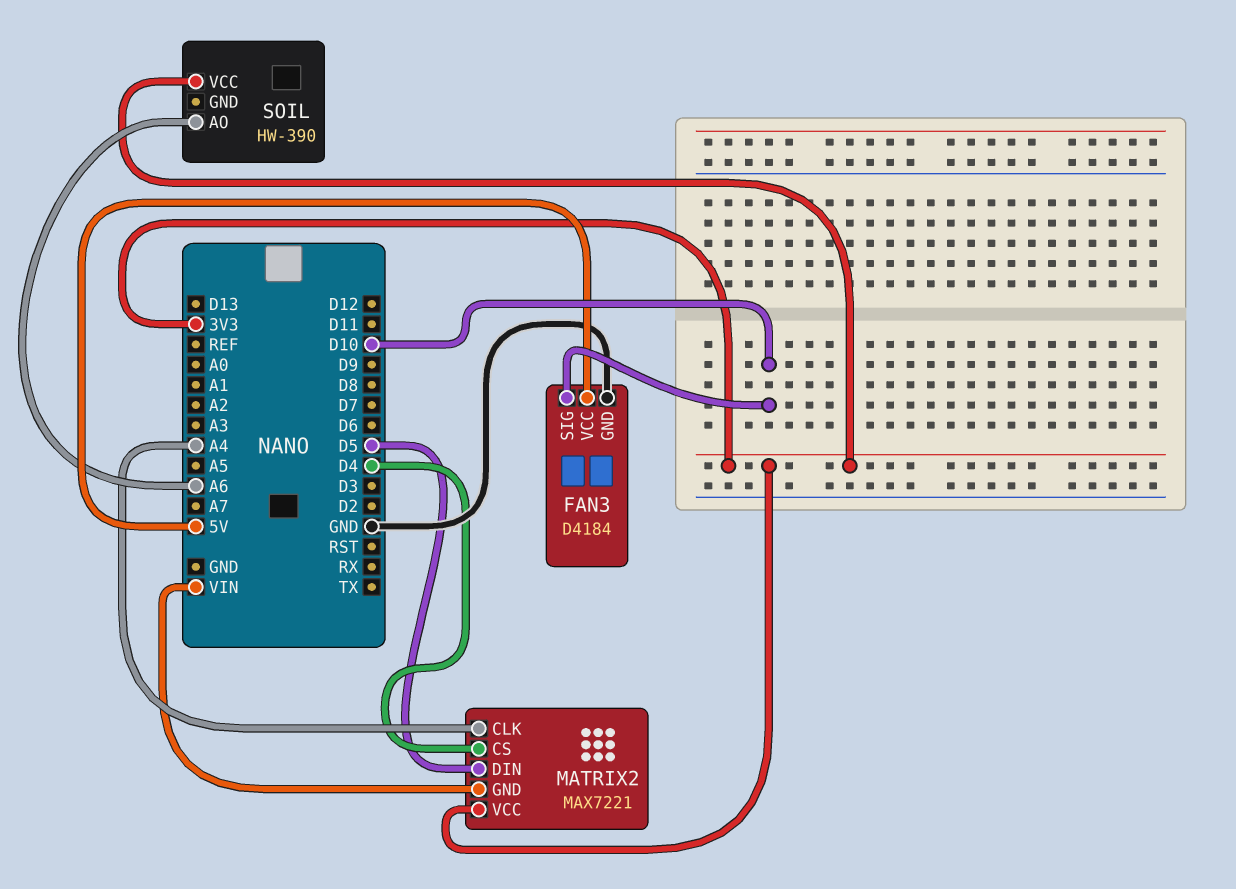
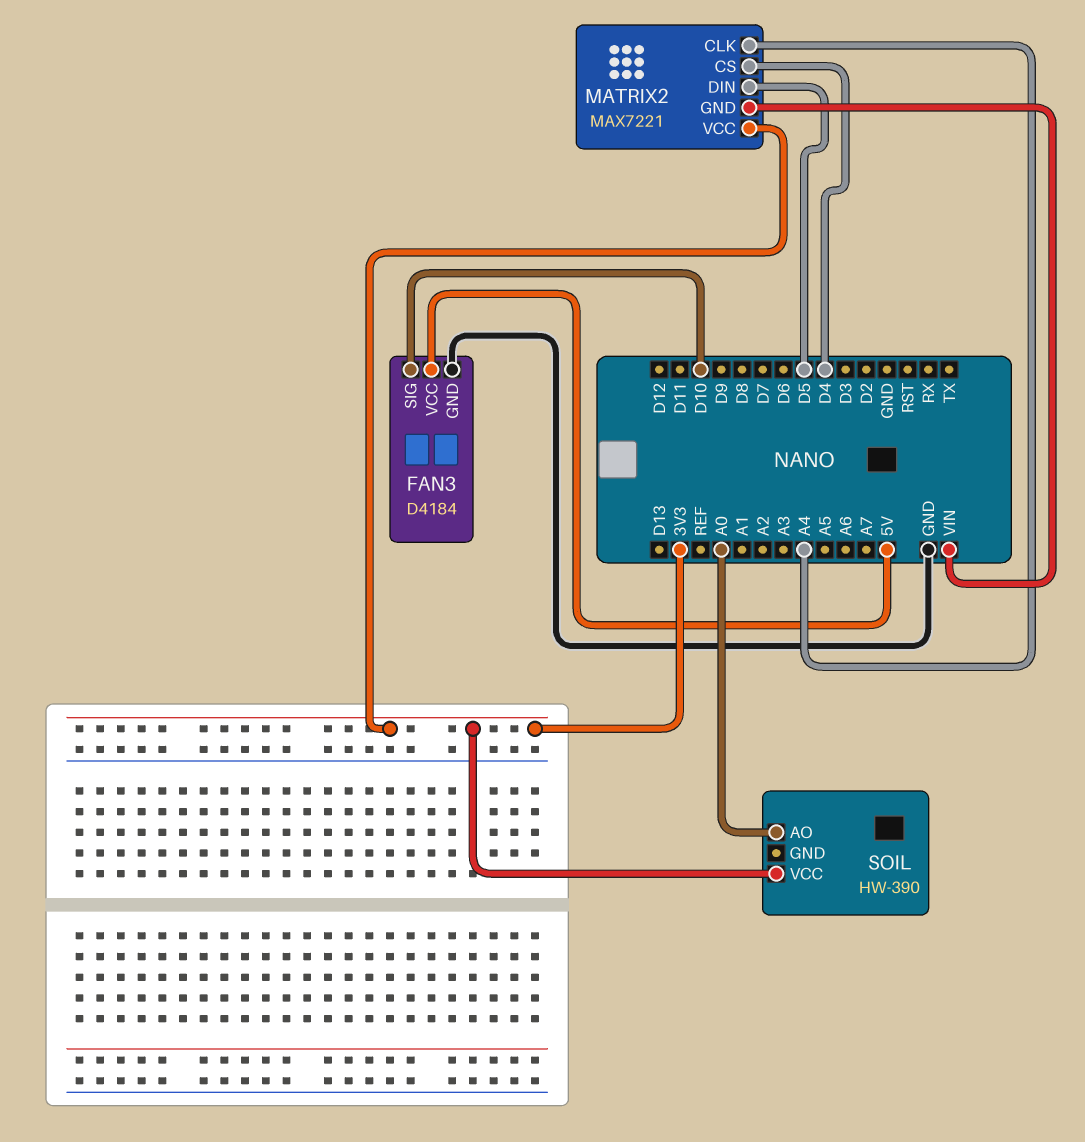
SOIL pin AO: A6 -> A0

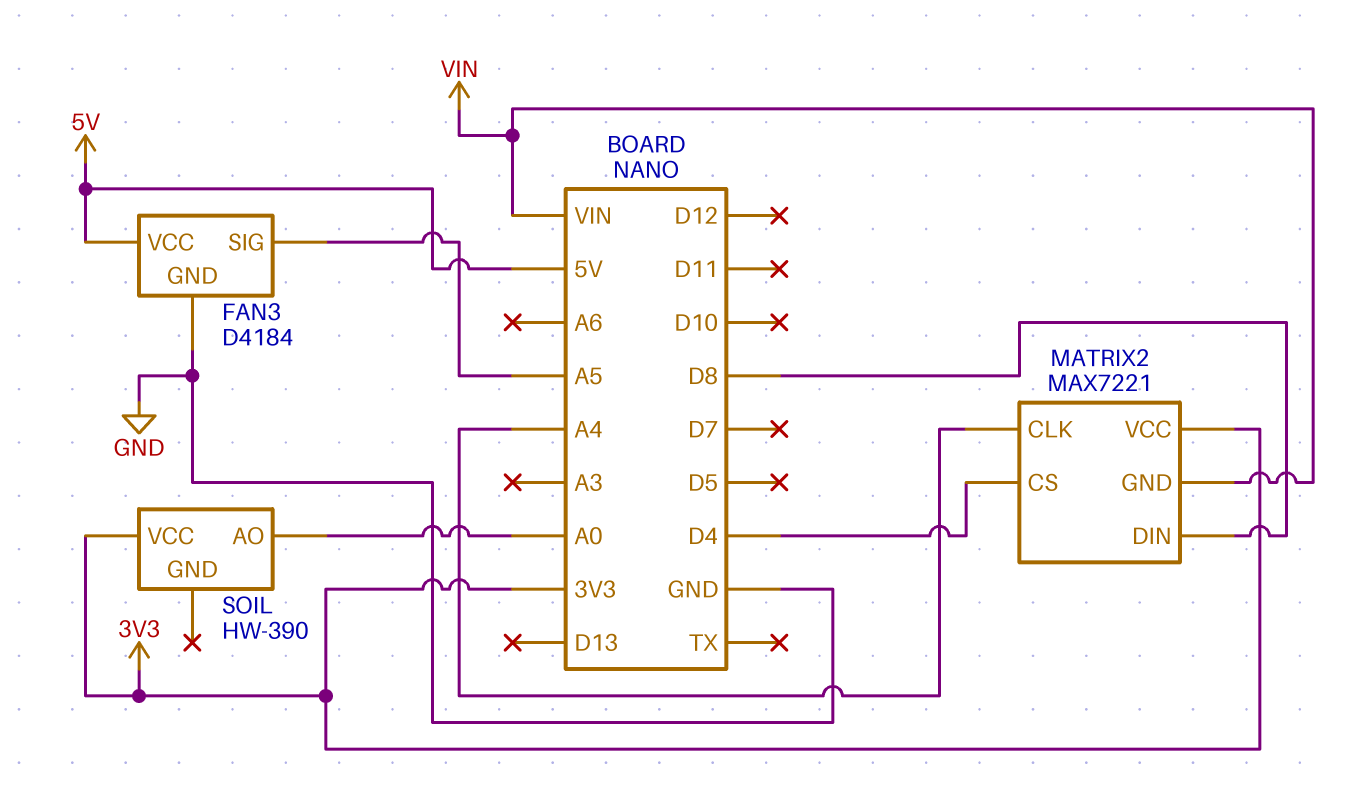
FAN3 pin SIG: D10 -> A5
MATRIX2 pin DIN: D5 -> D8

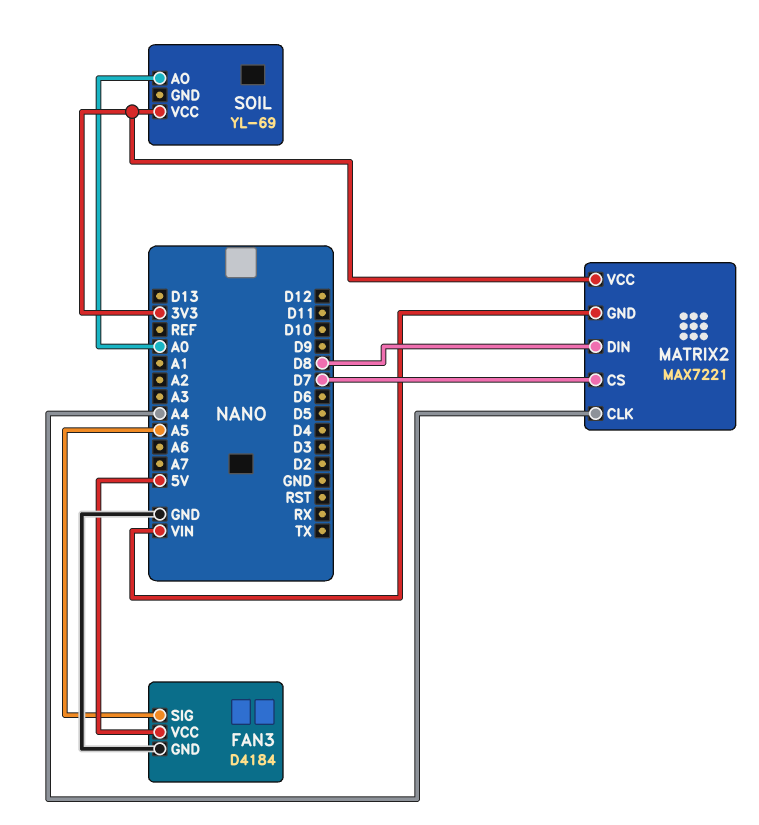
MATRIX2 pin CS: D4 -> D7
SOIL: HW-390 -> YL-69

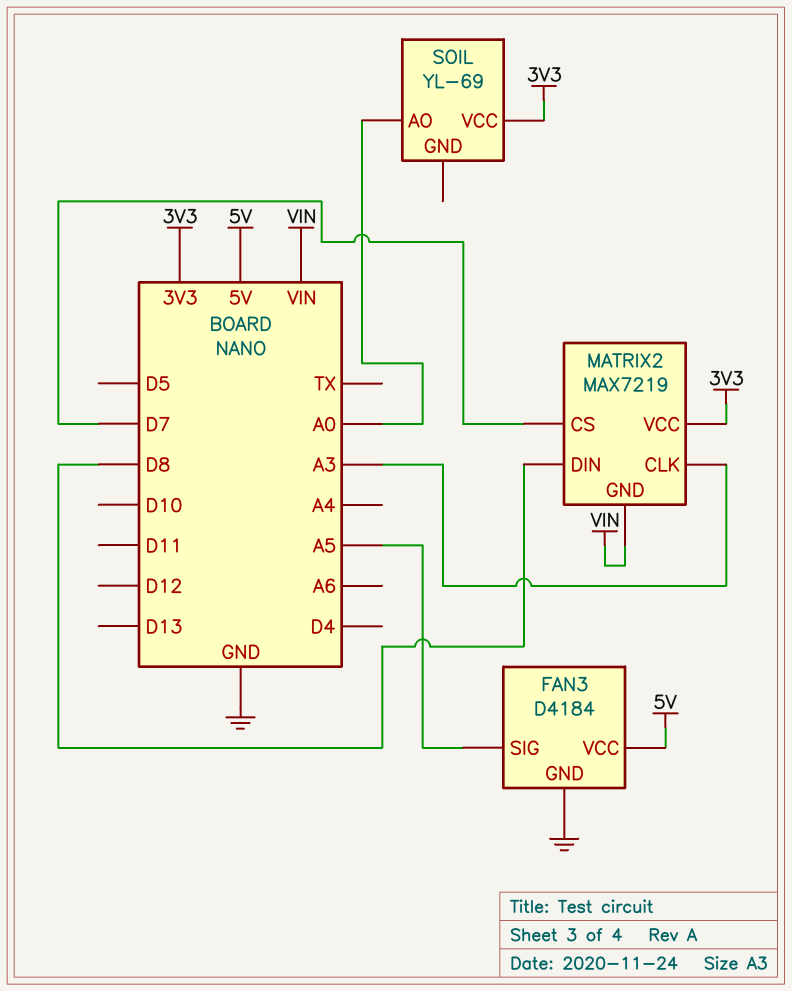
MATRIX2: MAX7221 -> MAX7219
MATRIX2 pin CLK: A4 -> A3

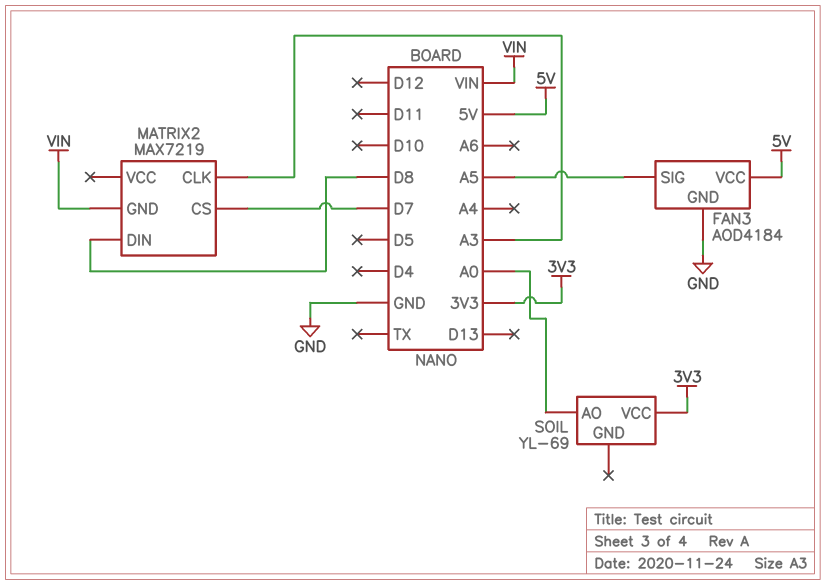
FAN3: D4184 -> AOD4184
MATRIX2 pin VCC: 3V3 -> none

